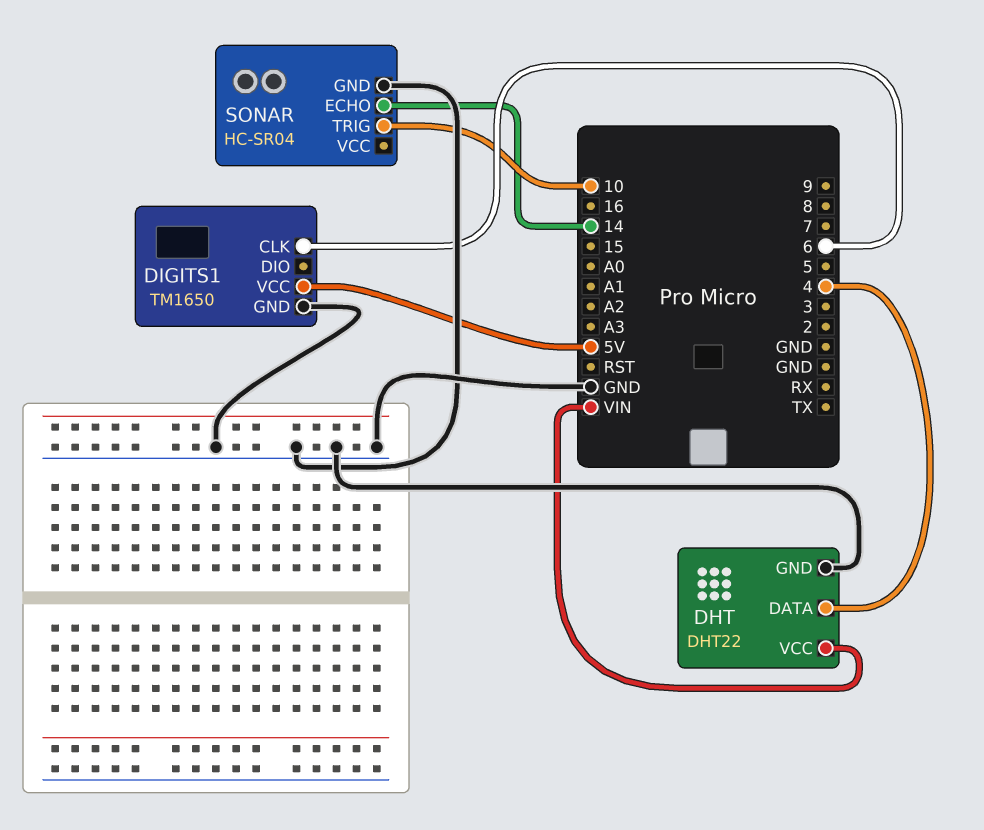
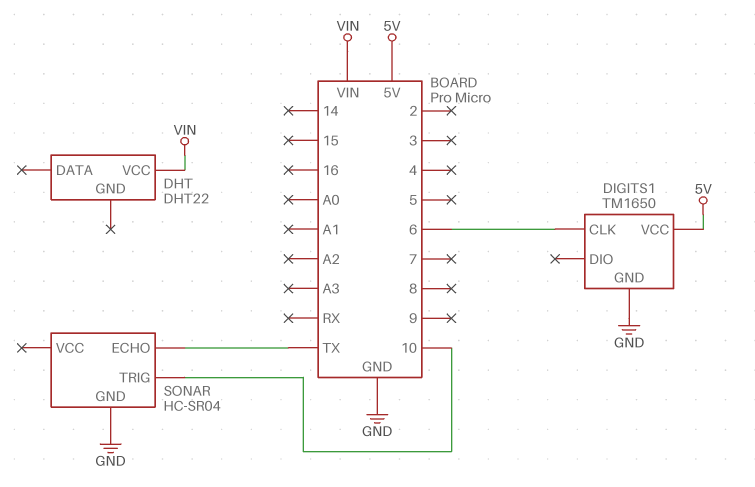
DHT pin DATA: 4 -> none
DHT pin GND: GND -> none
SONAR pin ECHO: 14 -> TX

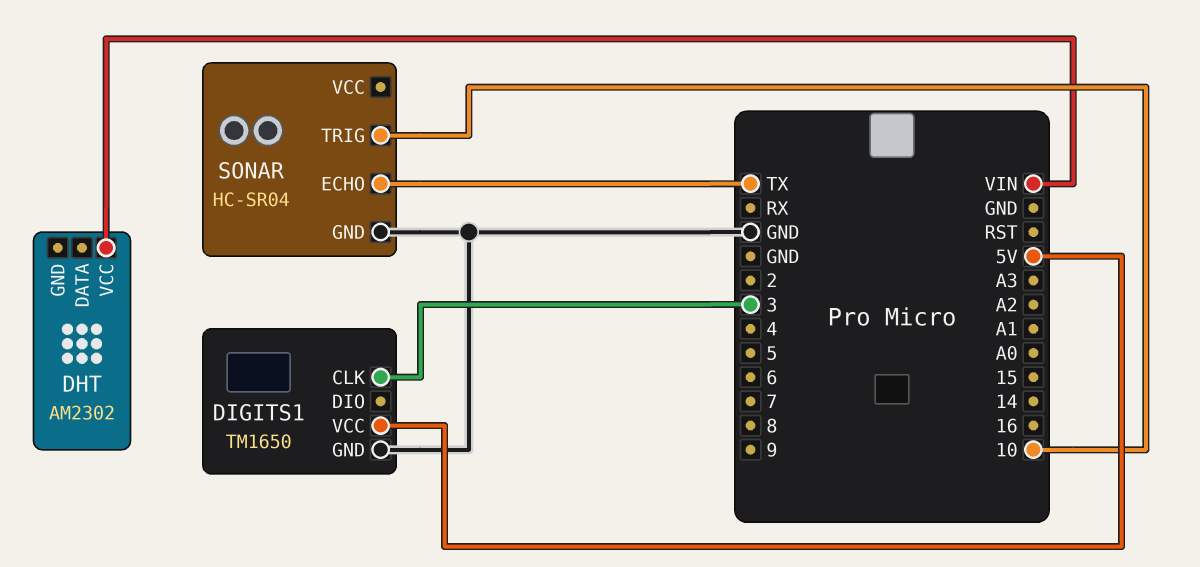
DHT: DHT22 -> AM2302
DIGITS1 pin CLK: 6 -> 3

